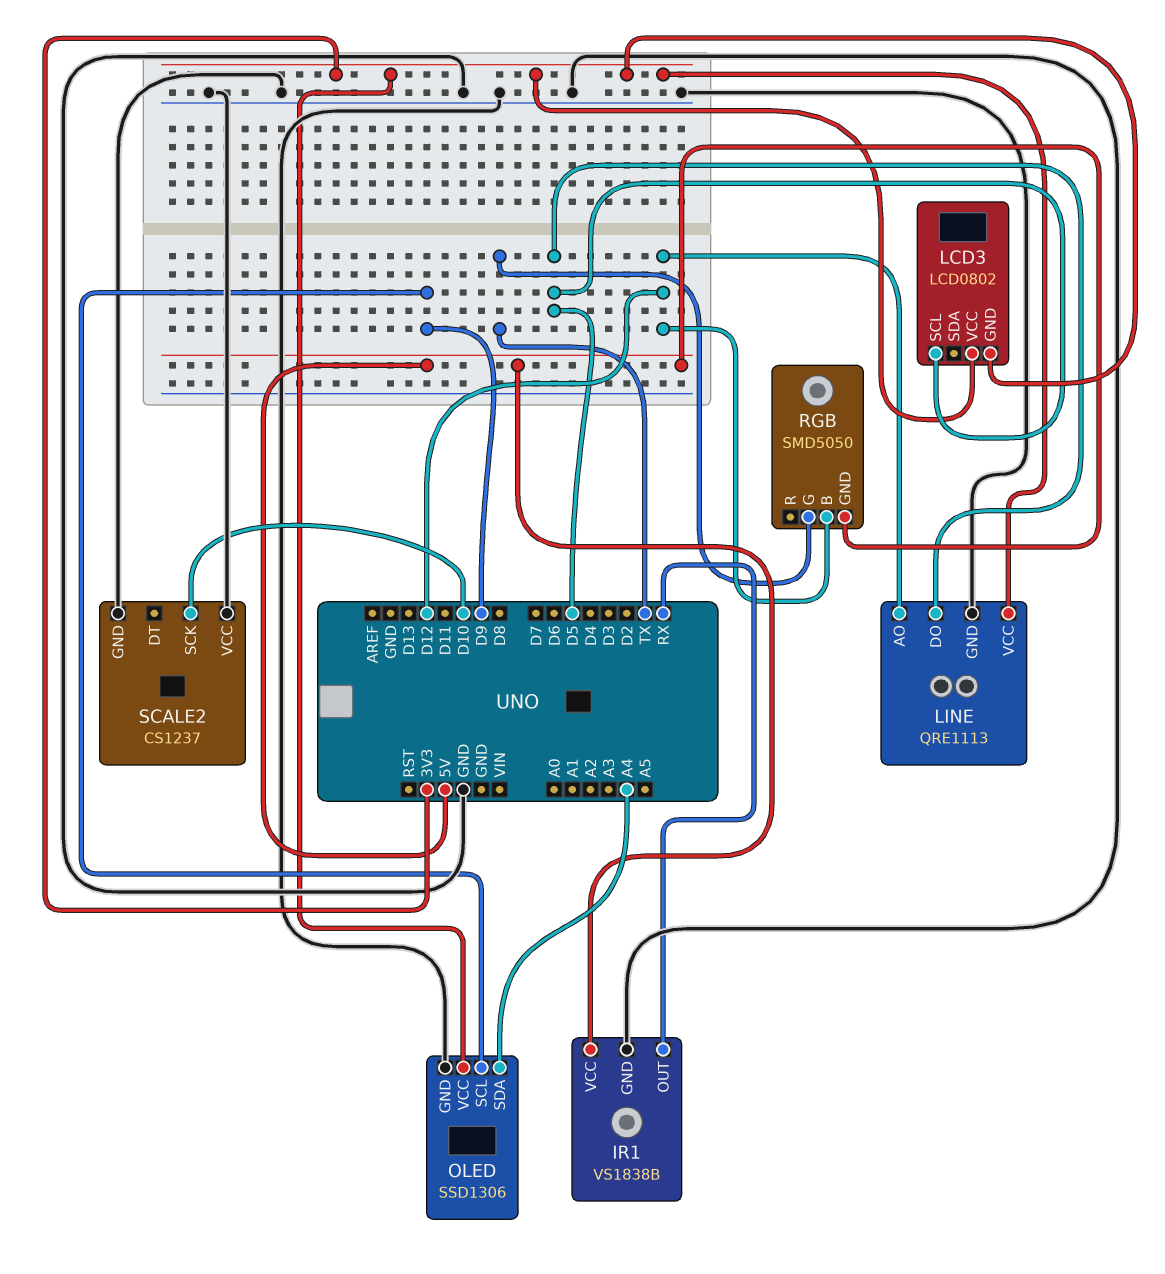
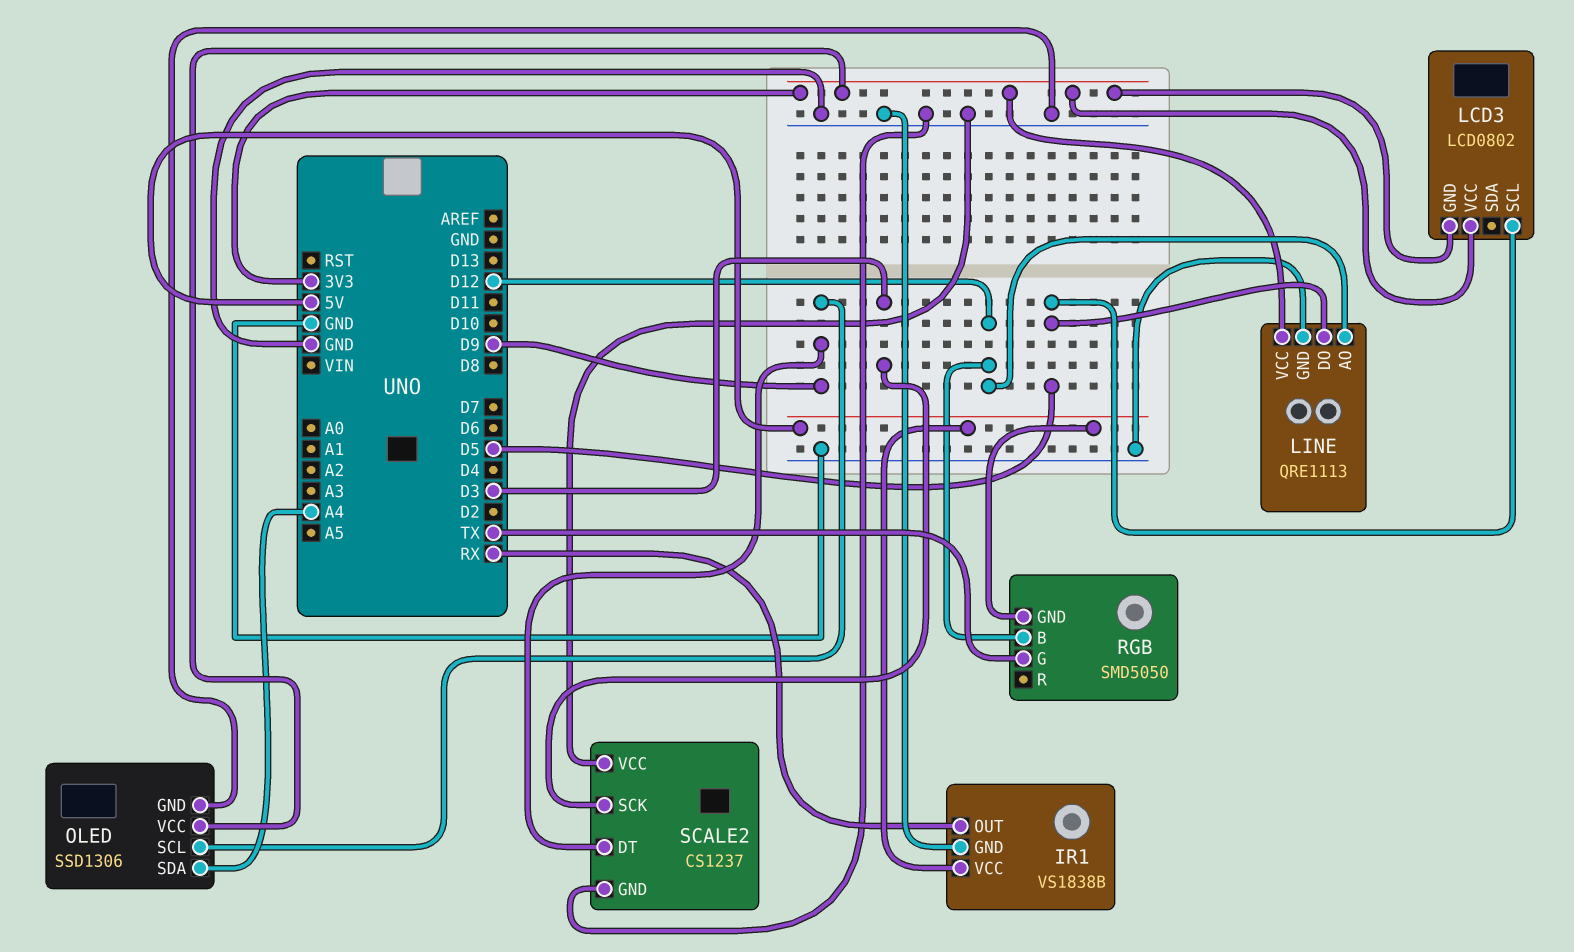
SCALE2 pin DT: none -> D9
SCALE2 pin SCK: D10 -> D3

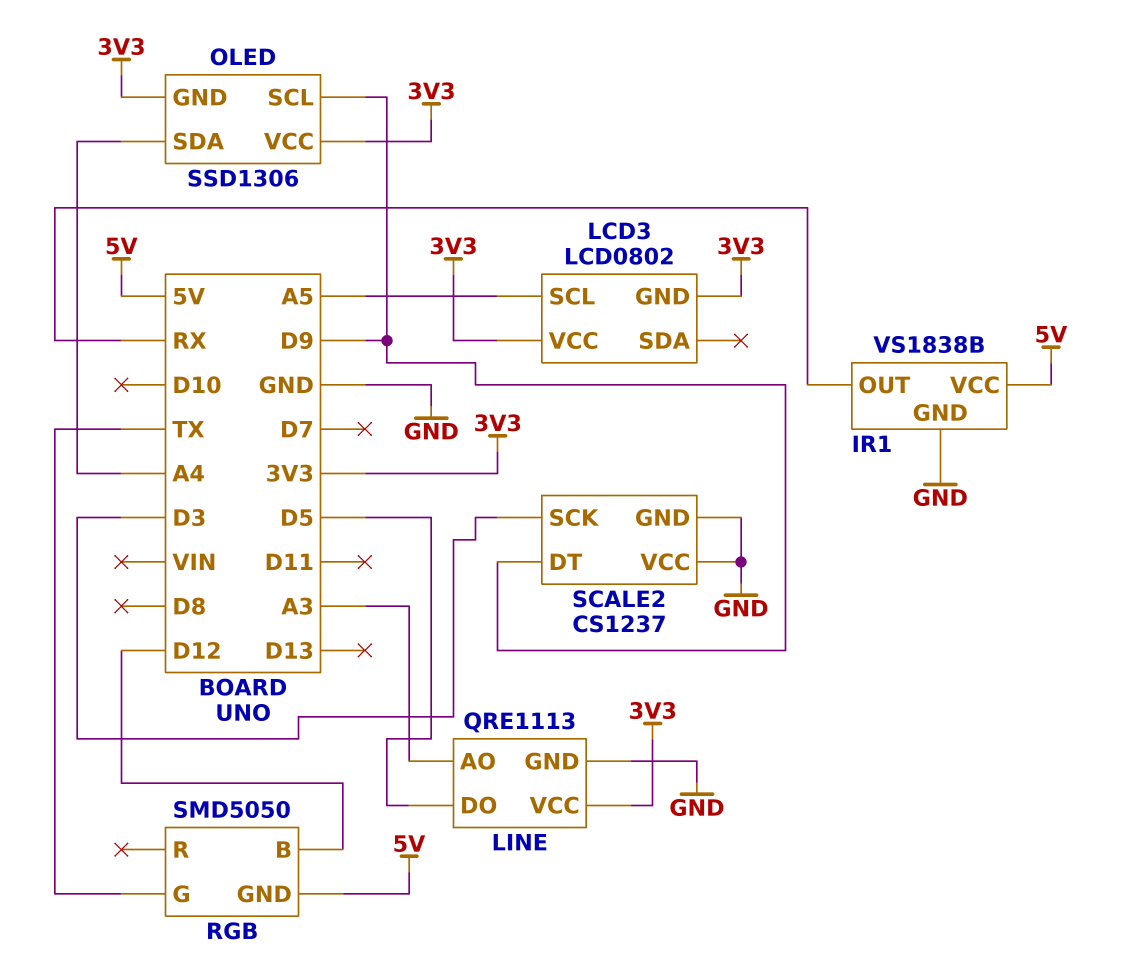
LCD3 pin SCL: D5 -> A5
LINE pin AO: D12 -> A3
OLED pin GND: GND -> 3V3

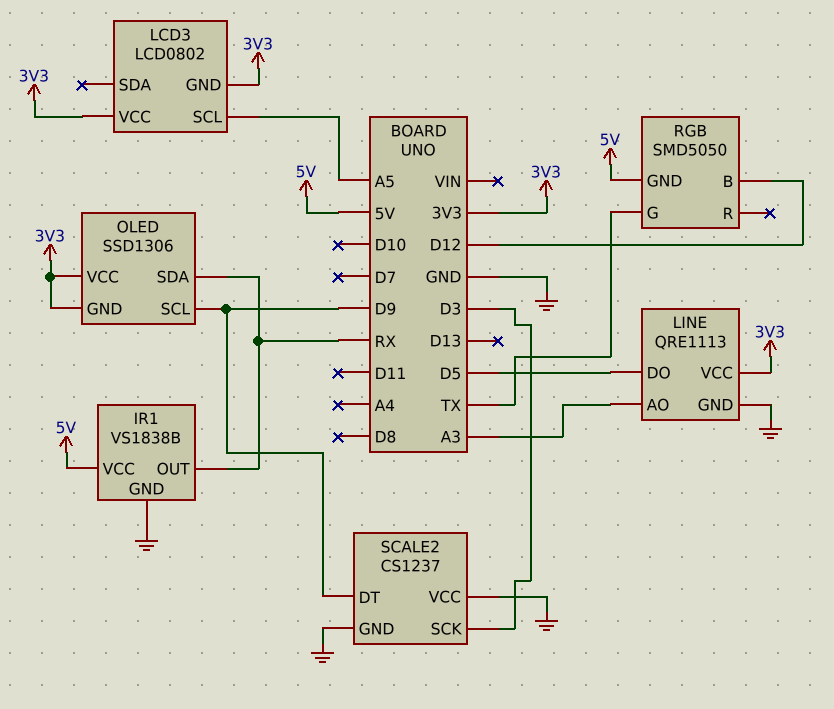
OLED pin SDA: A4 -> RX

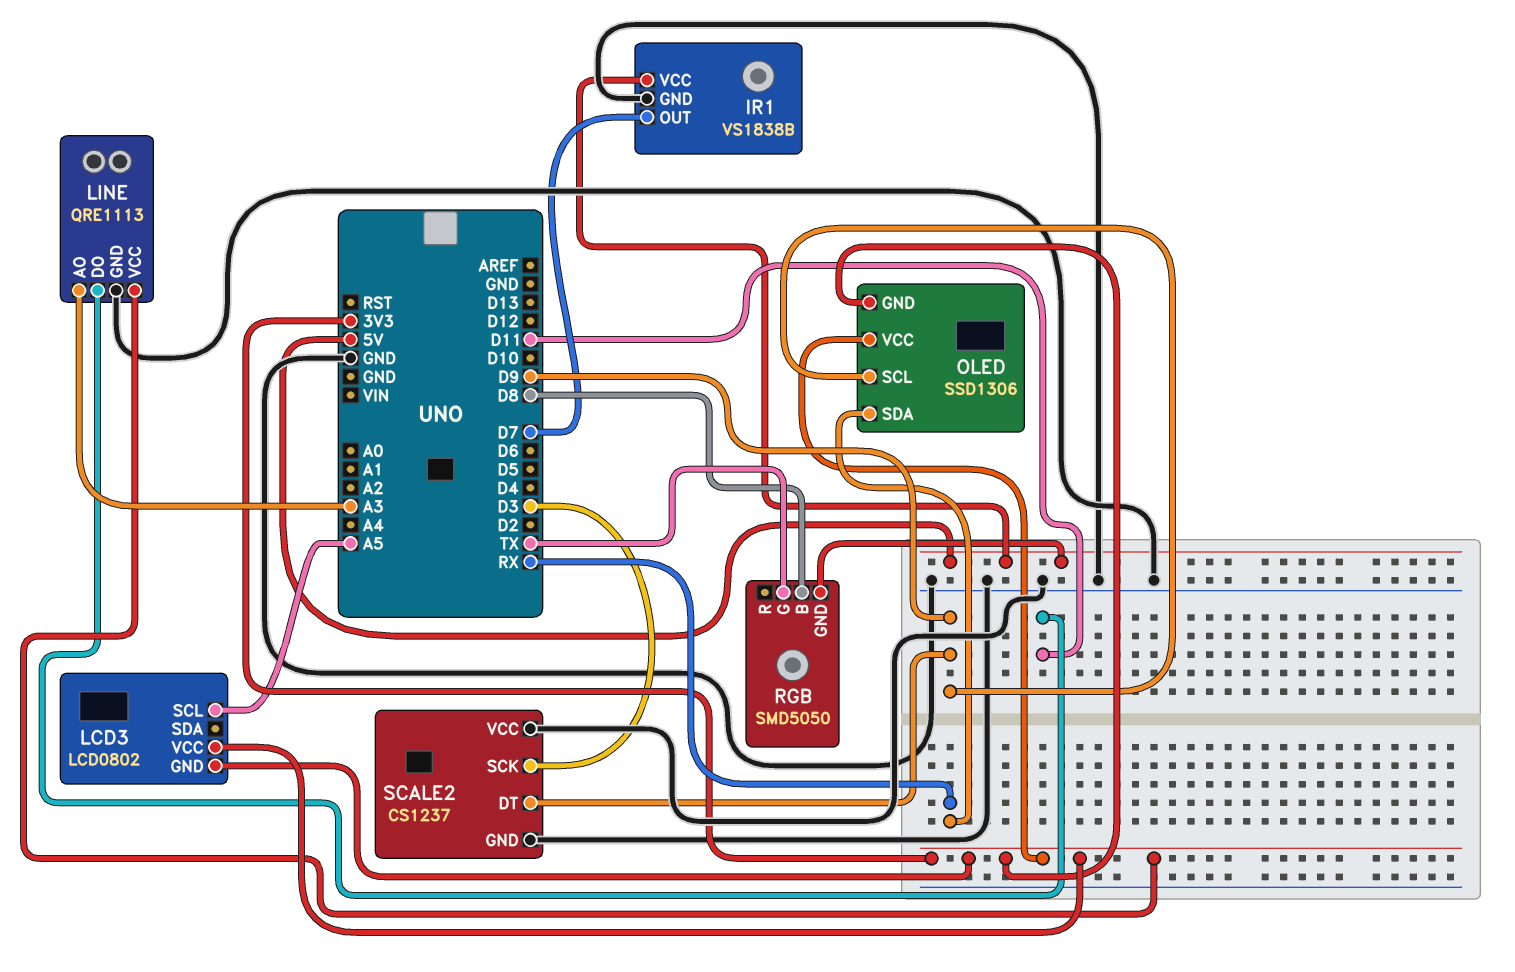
IR1 pin OUT: RX -> D7
LINE pin DO: D5 -> D11
RGB pin B: D12 -> D8

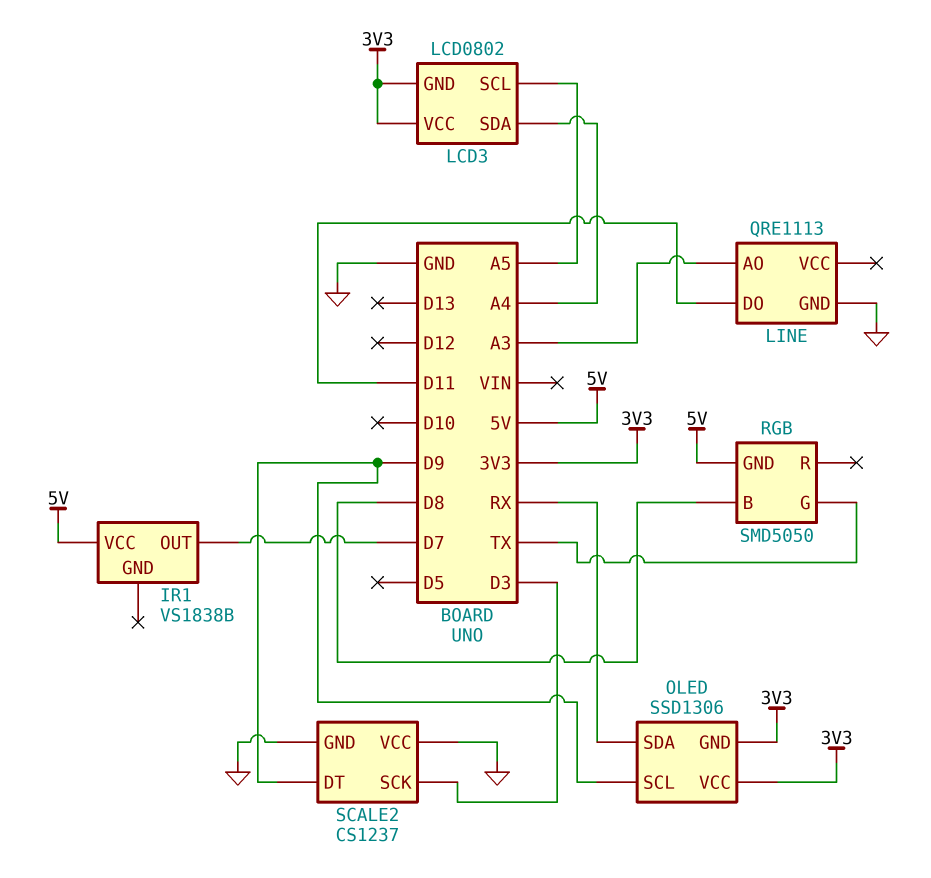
IR1 pin GND: GND -> none
LCD3 pin SDA: none -> A4
LINE pin VCC: 3V3 -> none

